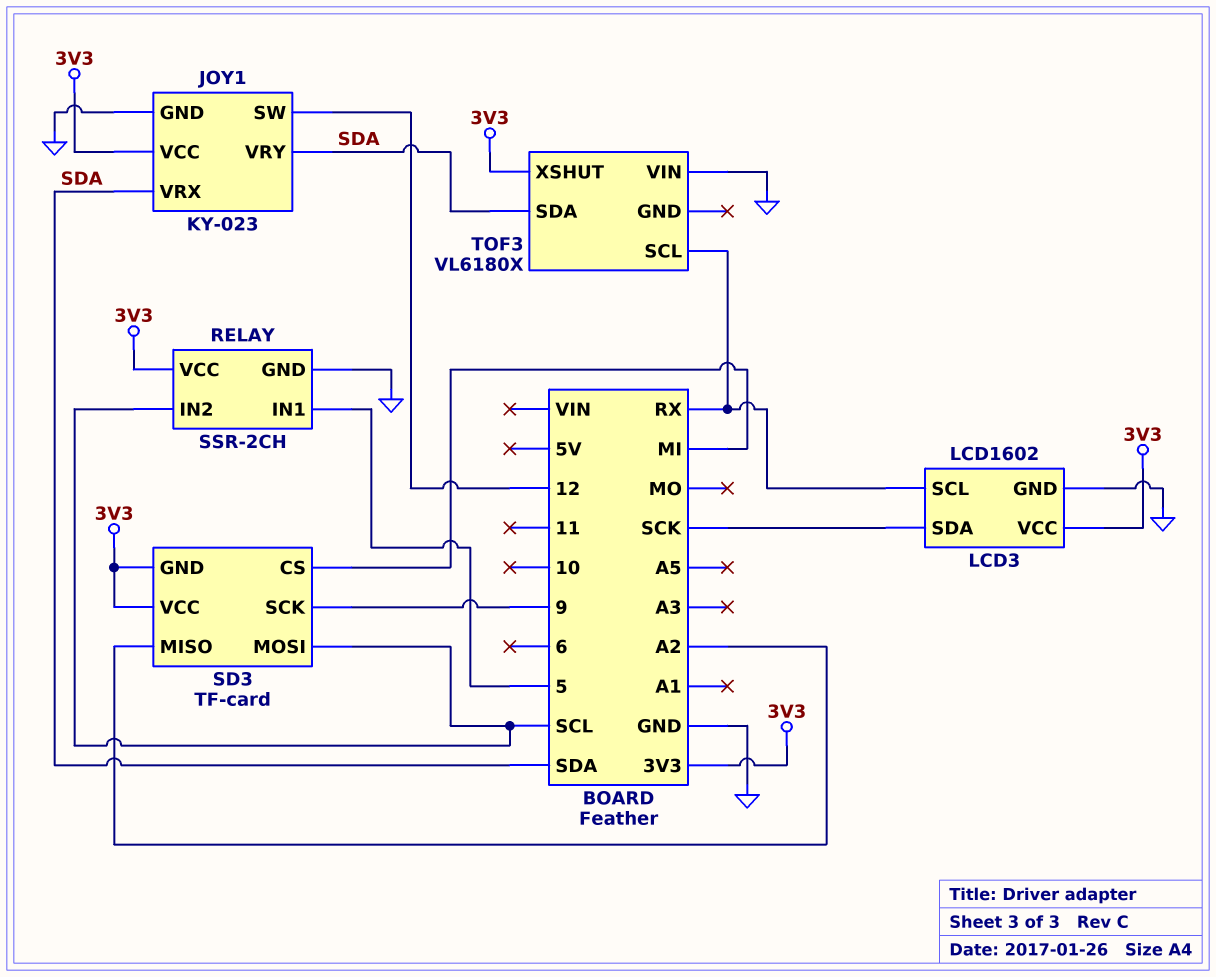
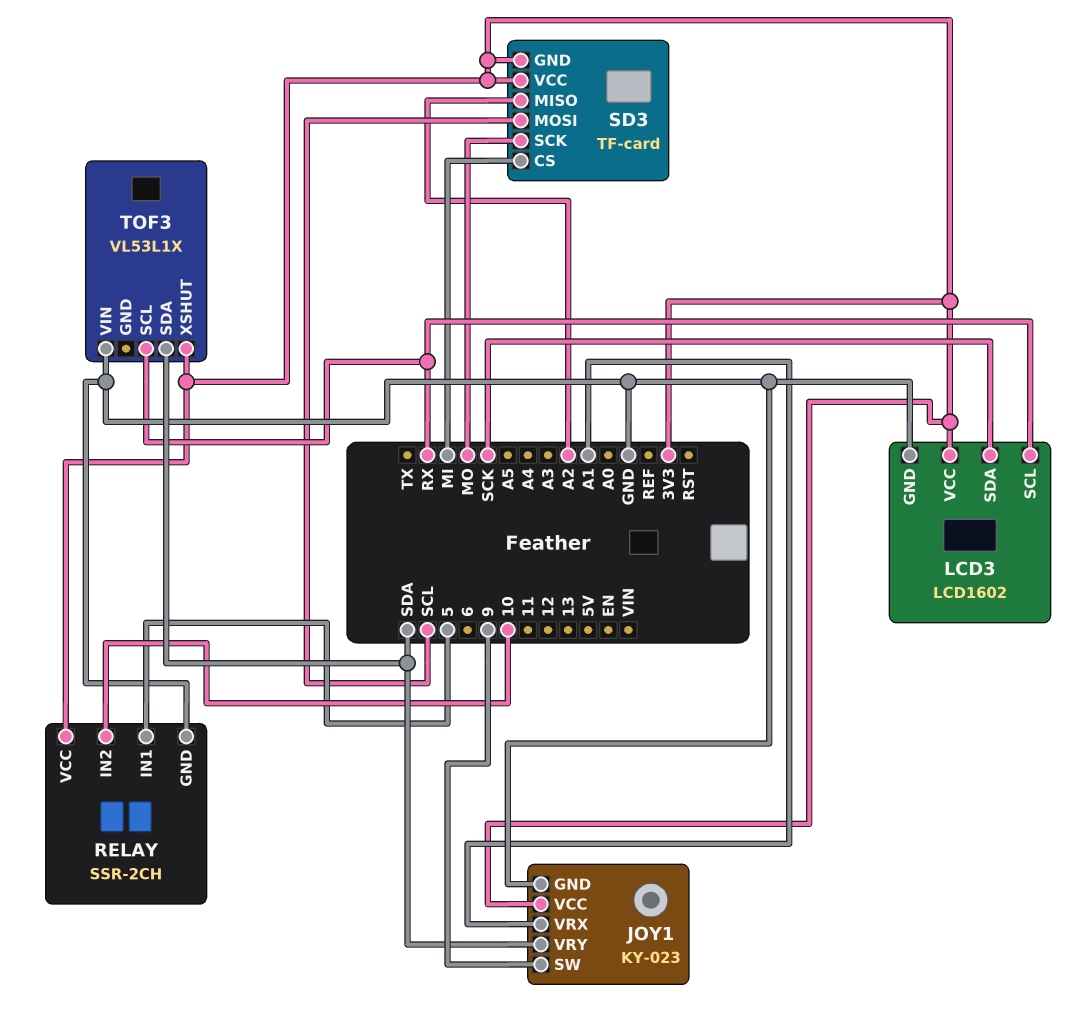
JOY1 pin SW: 12 -> 9
JOY1 pin VRX: SDA -> A1
RELAY pin IN2: SCL -> 10
SD3 pin SCK: 9 -> MO
TOF3: VL6180X -> VL53L1X

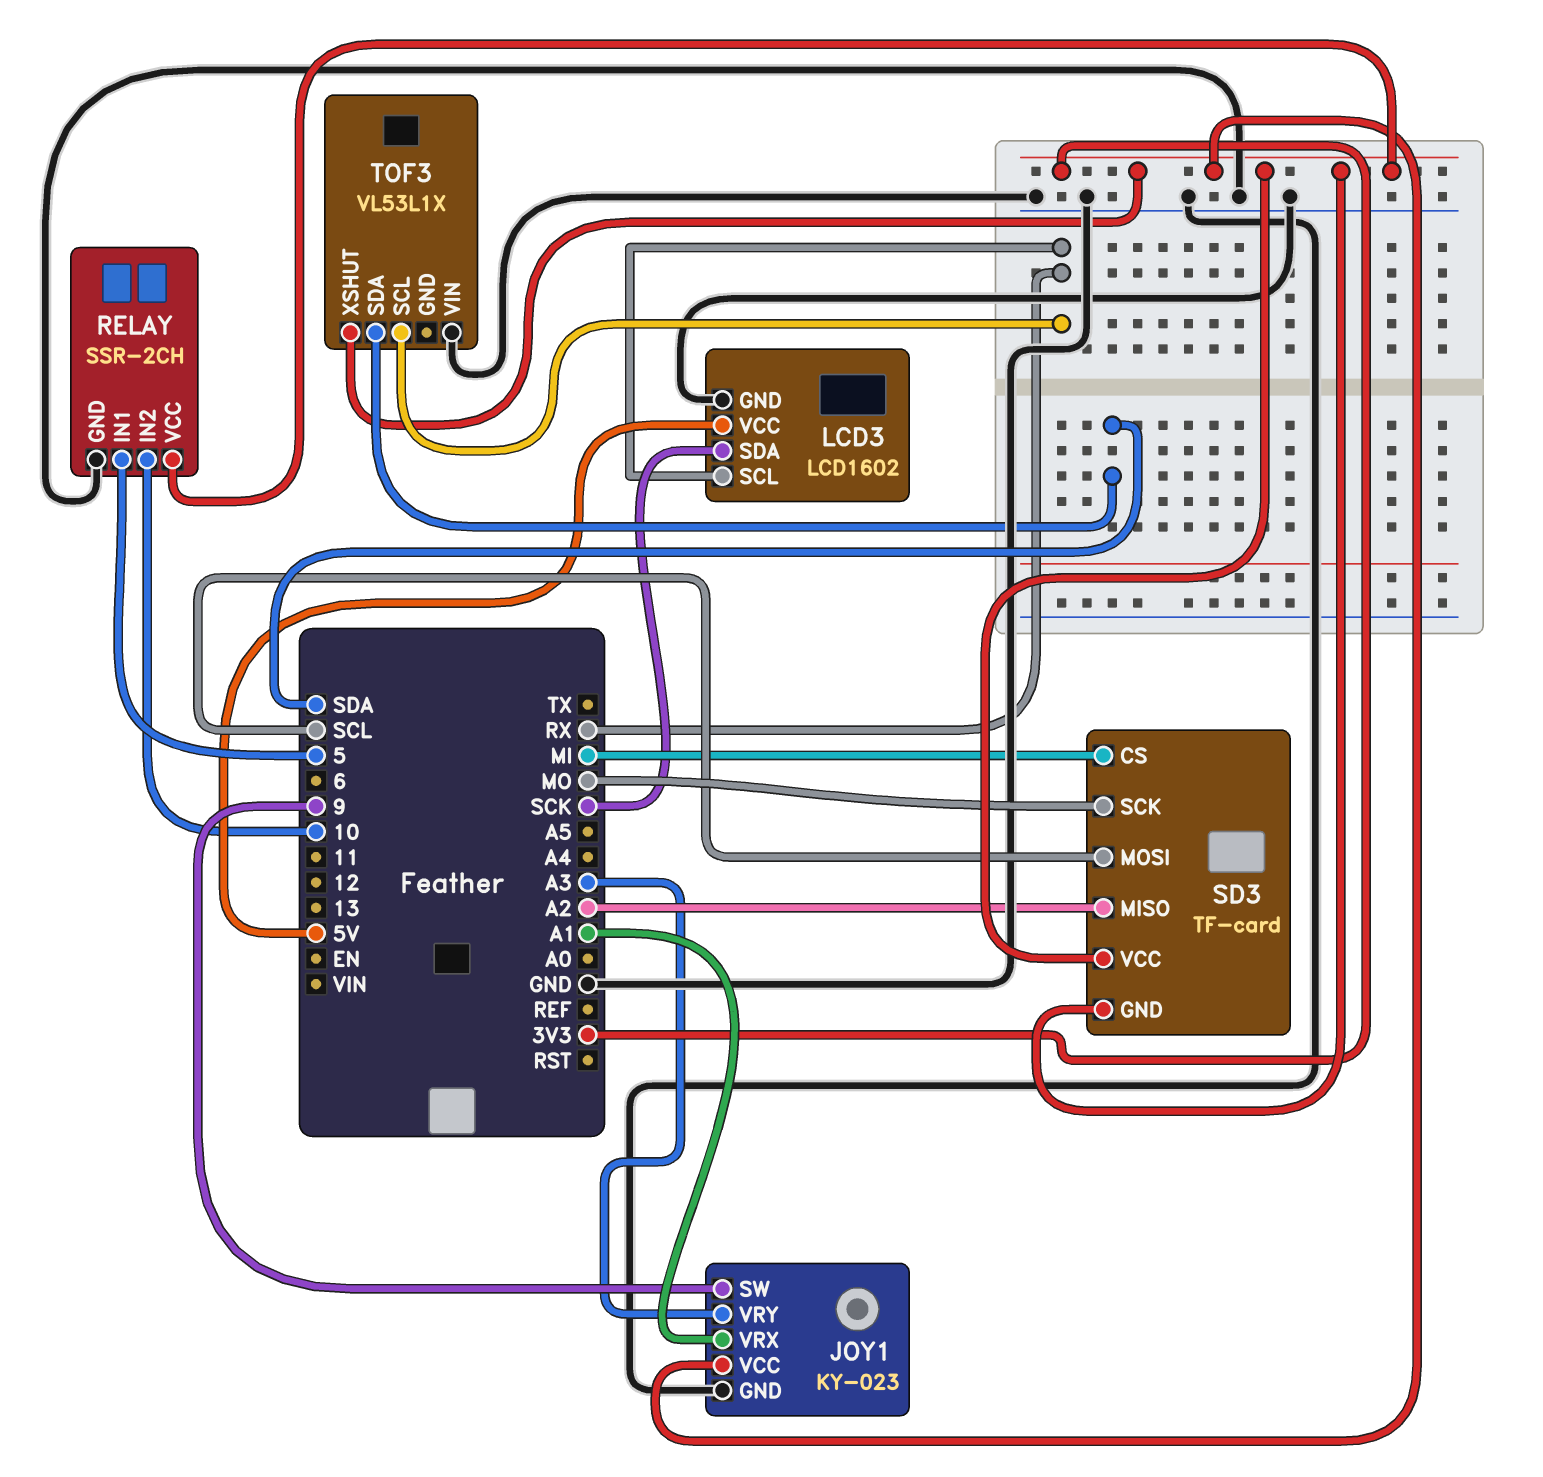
JOY1 pin VRY: SDA -> A3
LCD3 pin VCC: 3V3 -> 5V

